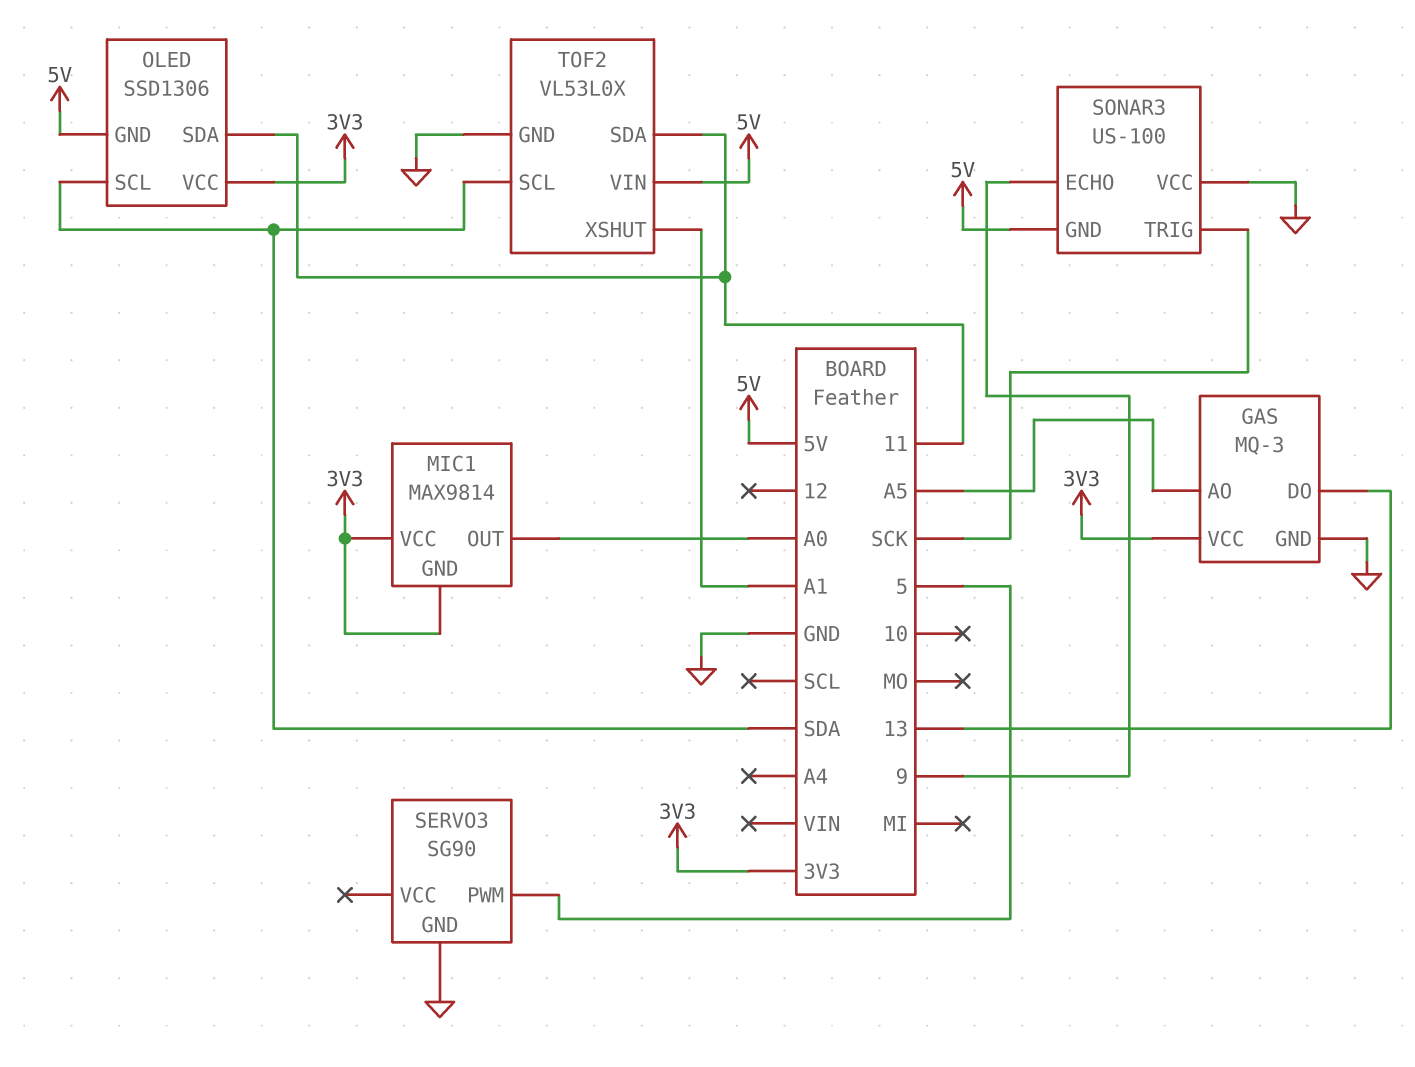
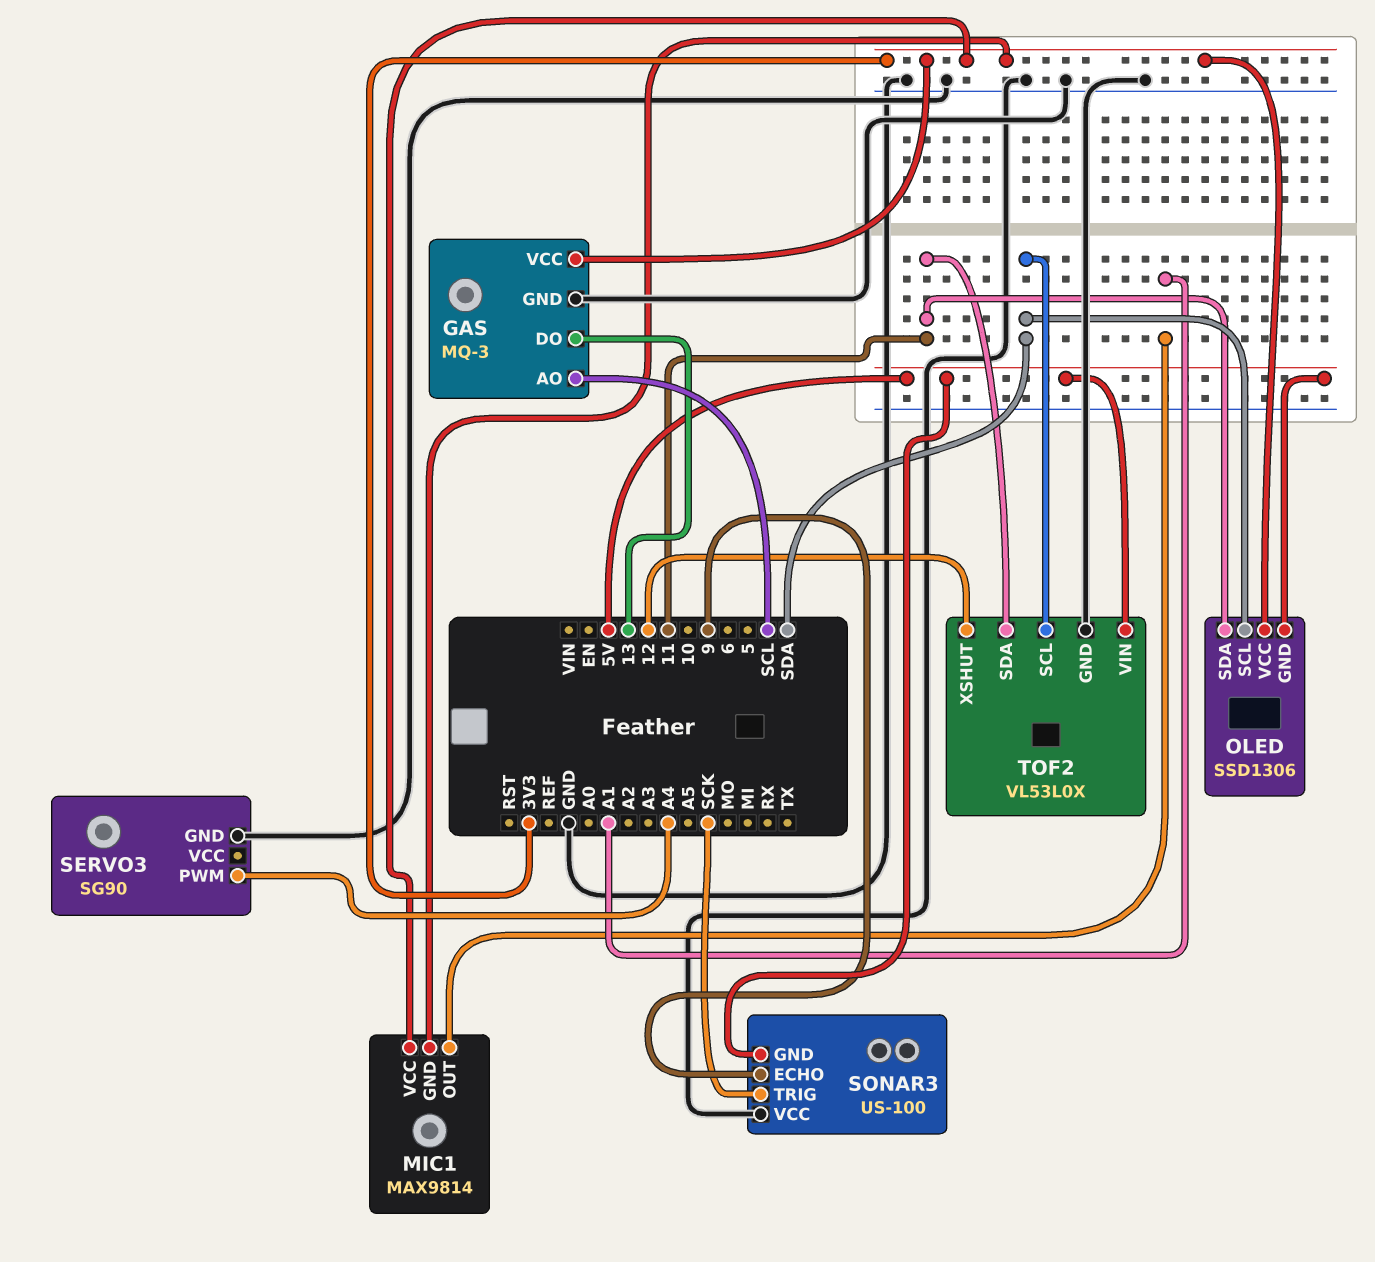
GAS pin AO: A5 -> SCL
MIC1 pin OUT: A0 -> A1
SERVO3 pin PWM: 5 -> A4
TOF2 pin XSHUT: A1 -> 12

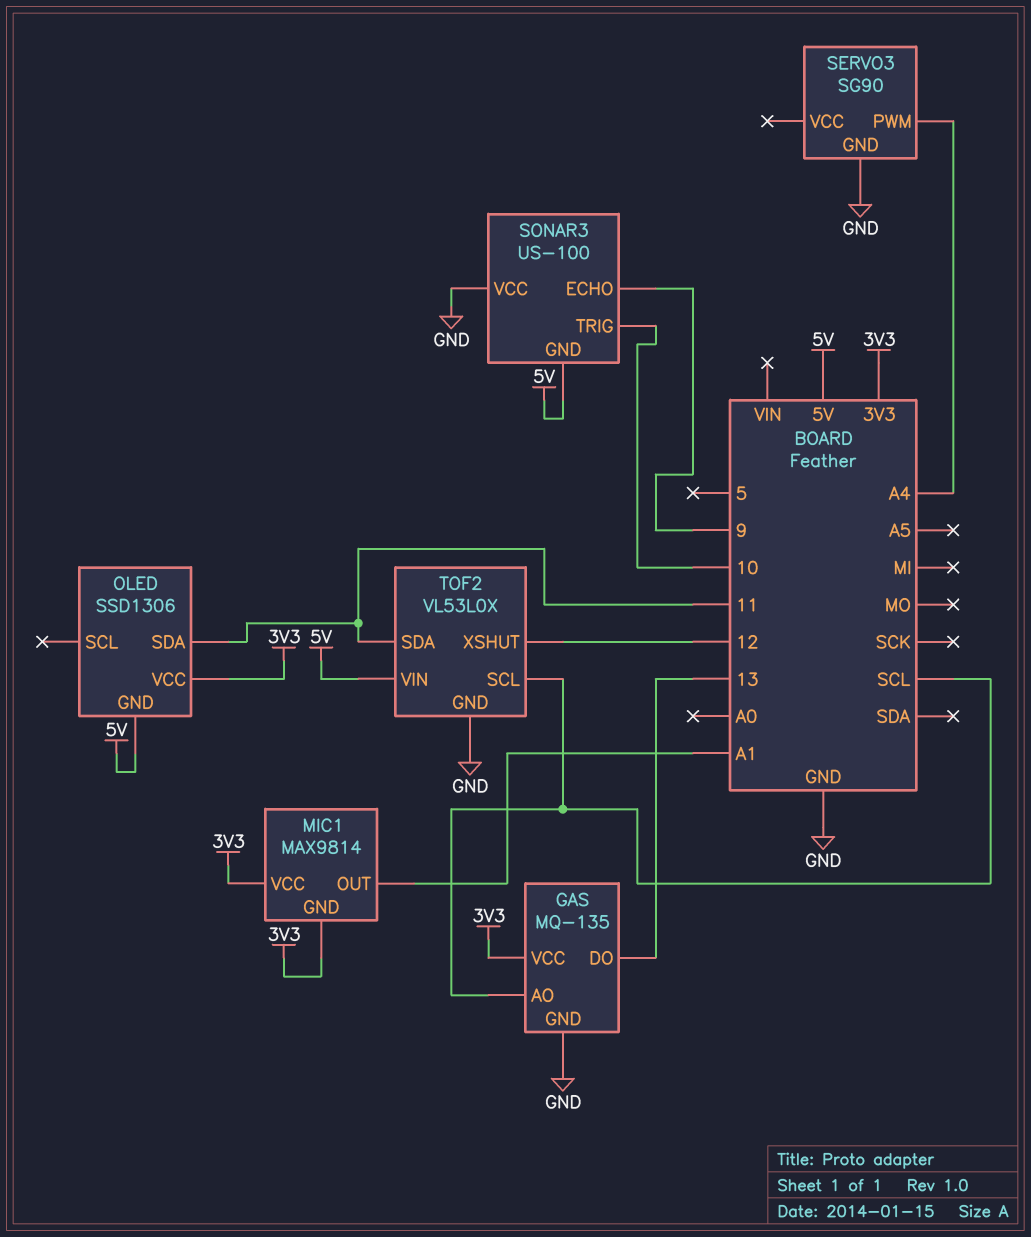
GAS: MQ-3 -> MQ-135
OLED pin SCL: SDA -> none
SONAR3 pin TRIG: SCK -> 10
TOF2 pin SCL: SDA -> SCL

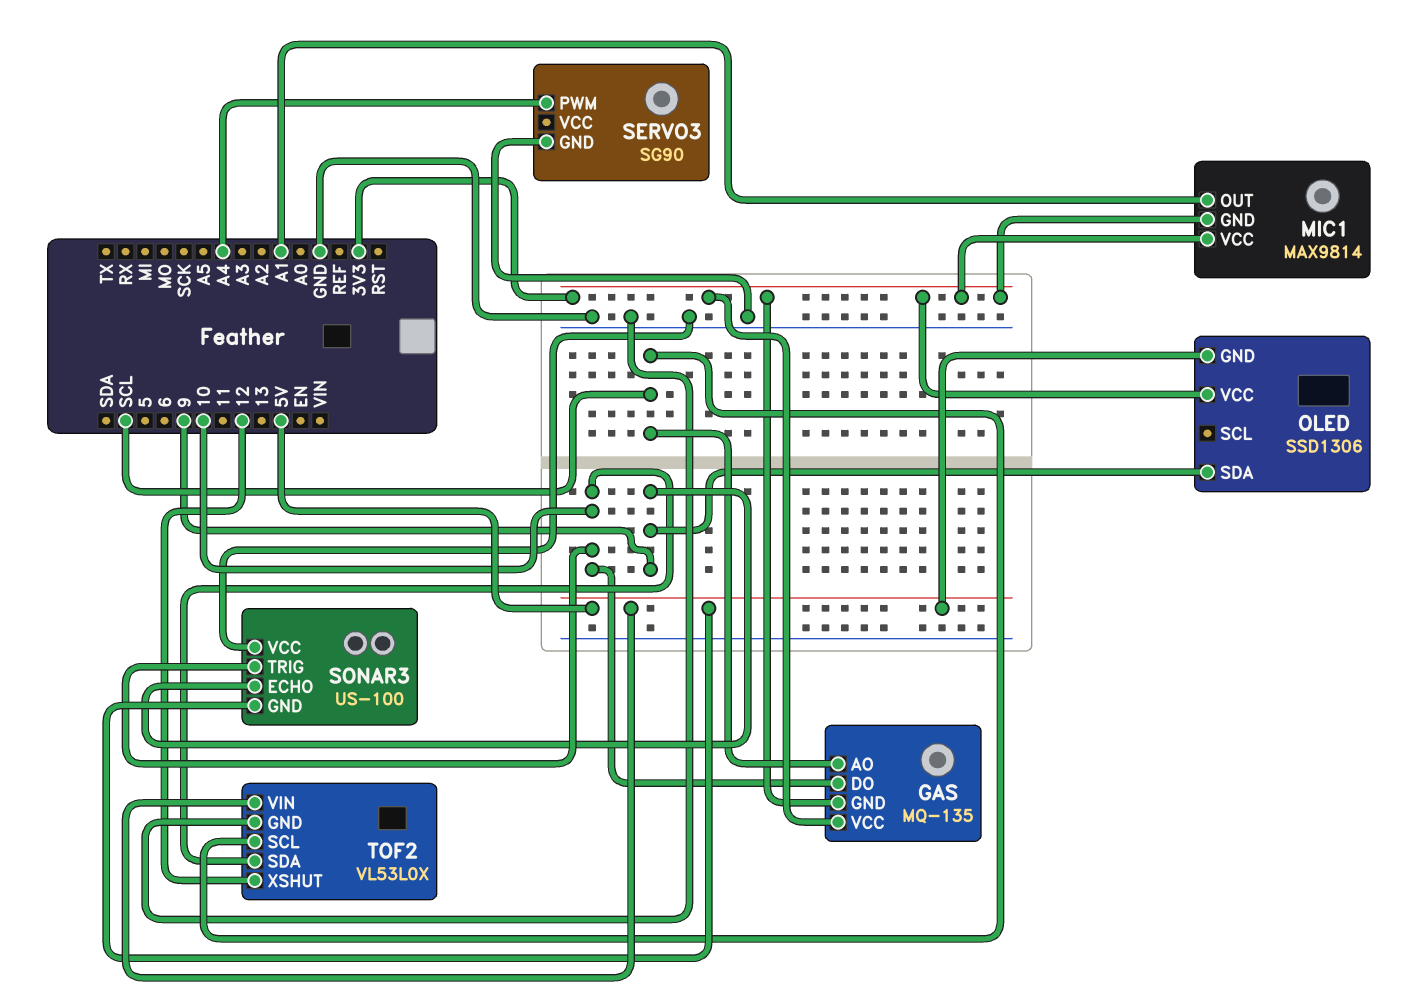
GAS pin DO: 13 -> 10
GAS pin GND: GND -> 3V3
OLED pin SDA: 11 -> 9
TOF2 pin SDA: 11 -> 10

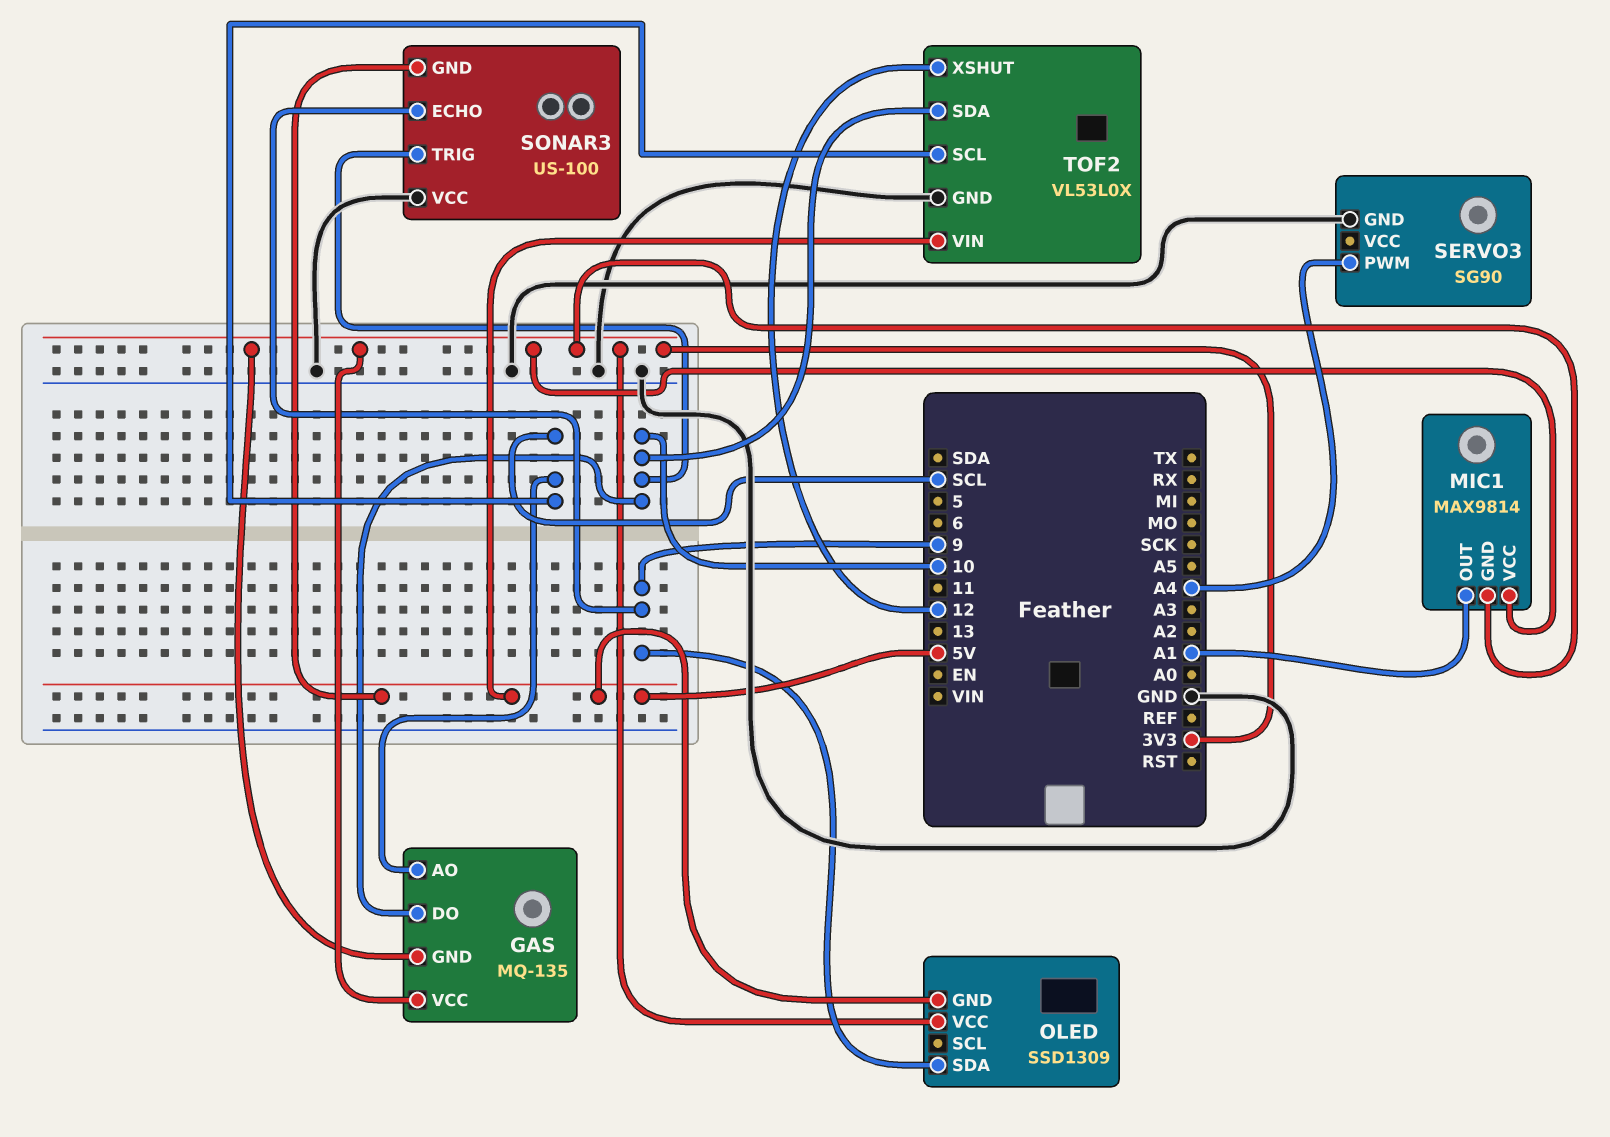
OLED: SSD1306 -> SSD1309

